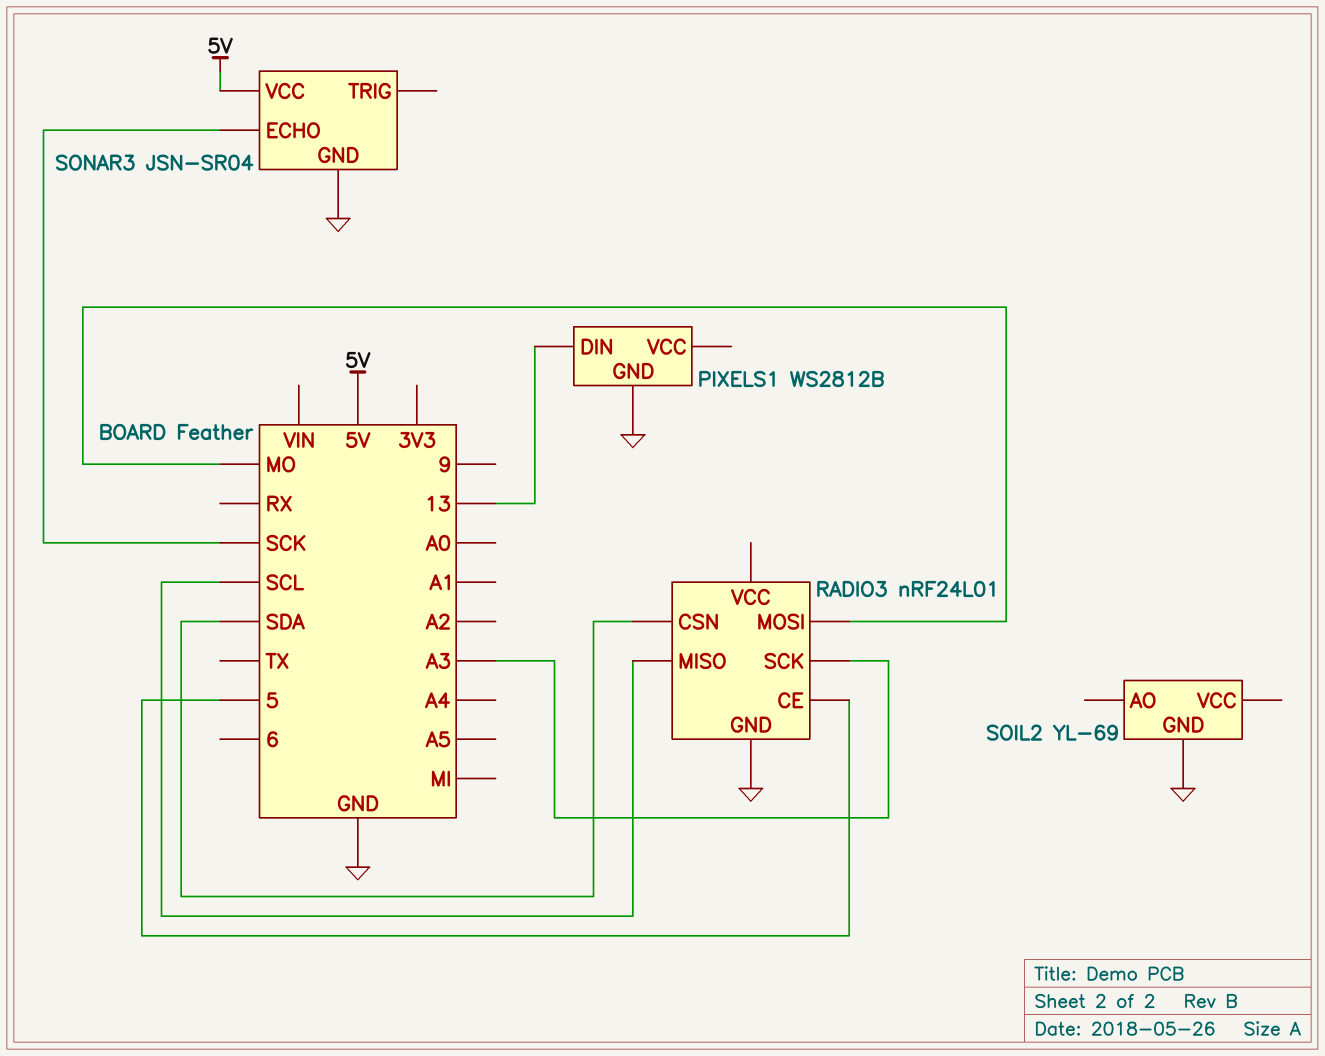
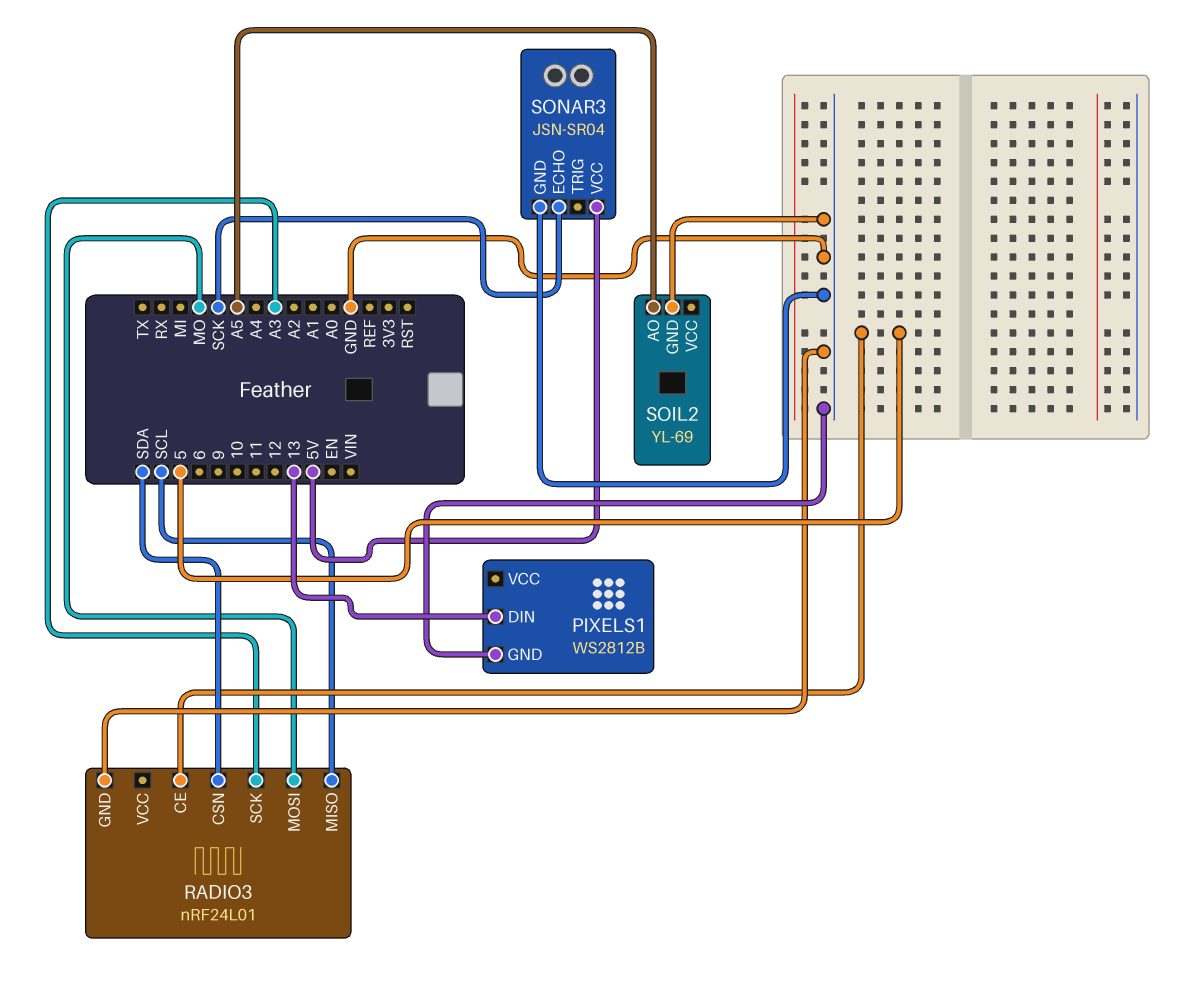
SOIL2 pin AO: none -> A5

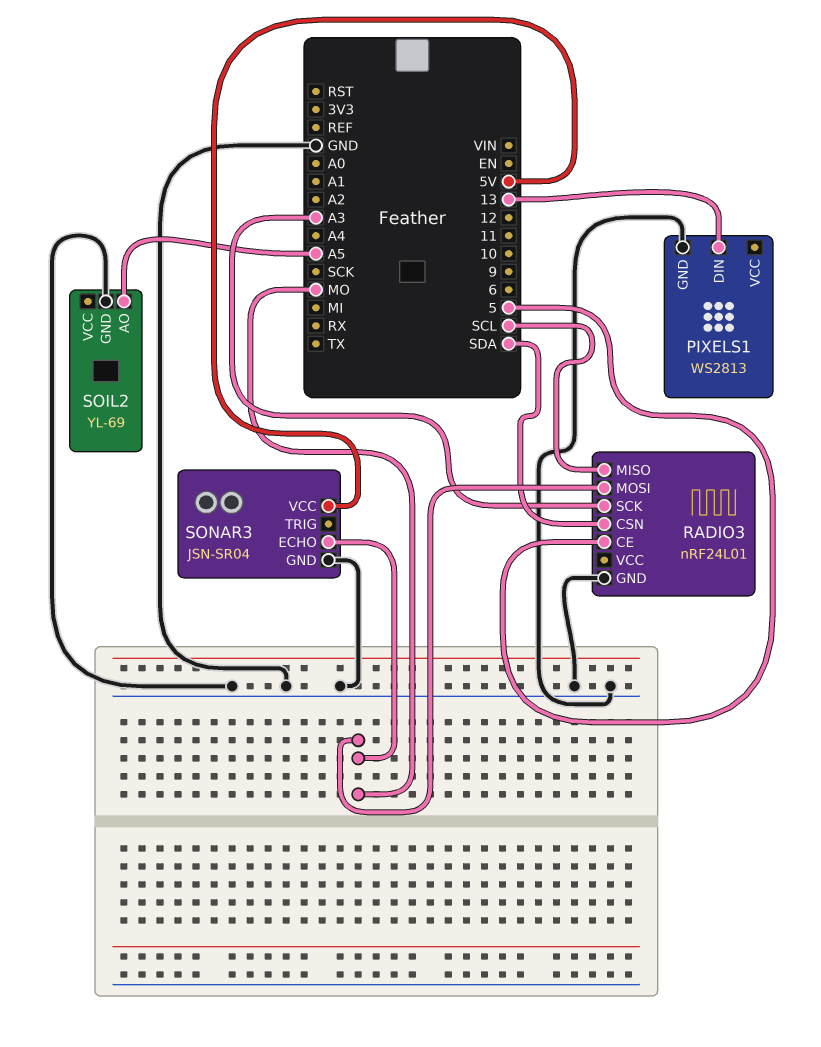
PIXELS1: WS2812B -> WS2813
SONAR3 pin ECHO: SCK -> MO

